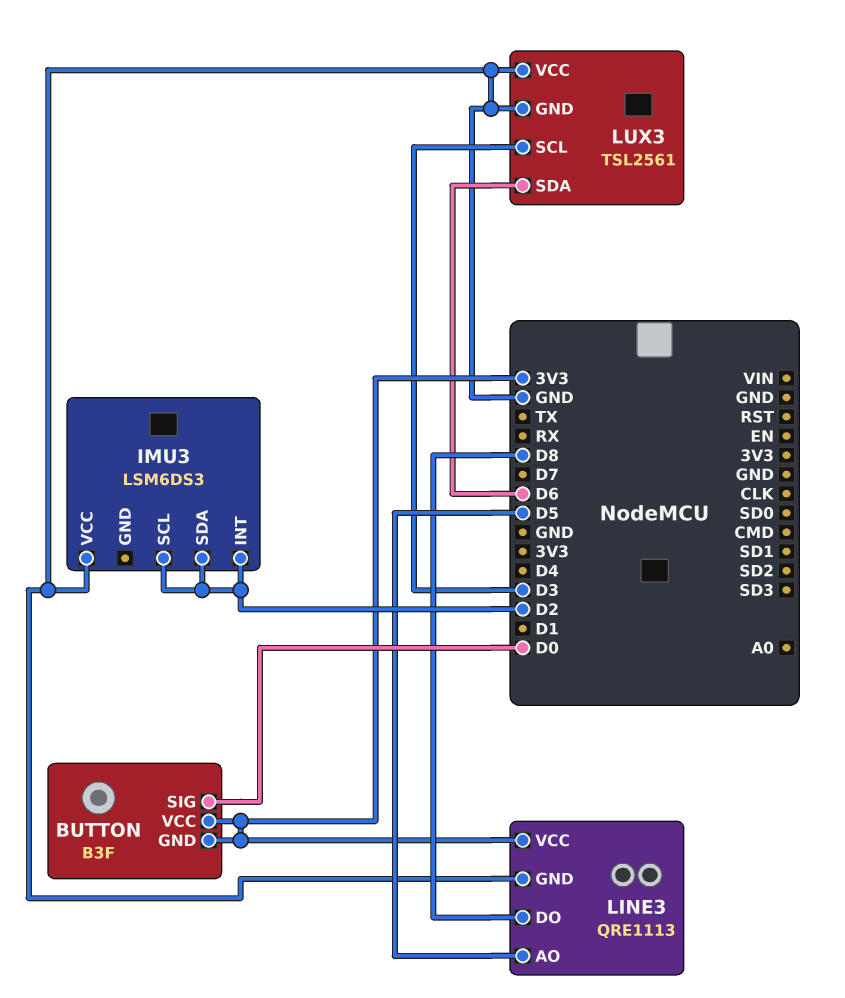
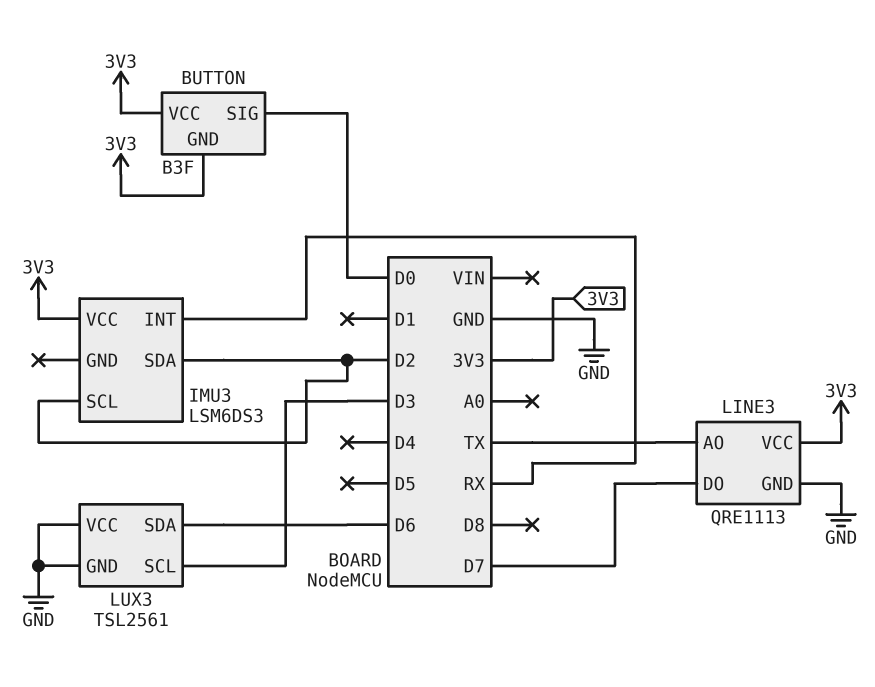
IMU3 pin INT: D2 -> RX
IMU3 pin VCC: GND -> 3V3
LINE3 pin AO: D5 -> TX
LINE3 pin DO: D8 -> D7

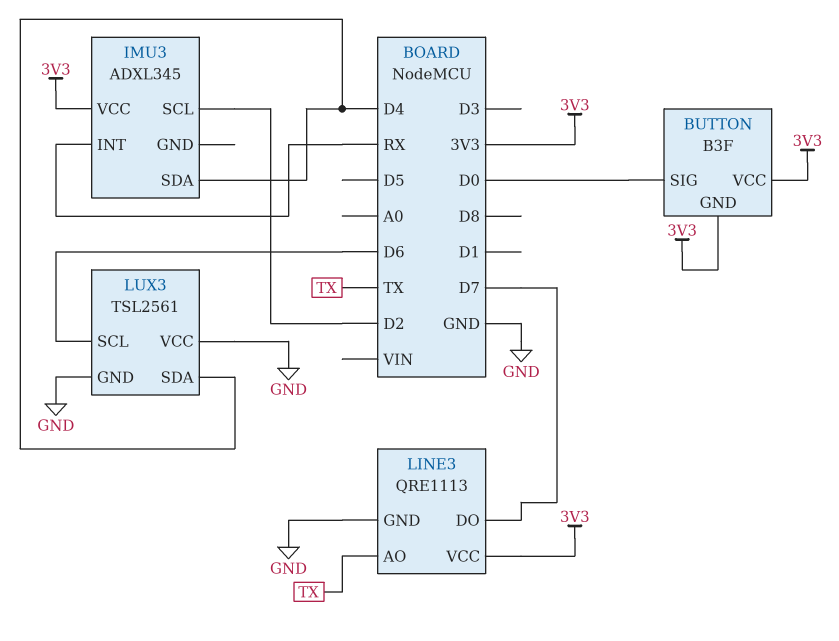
IMU3: LSM6DS3 -> ADXL345
IMU3 pin SDA: D2 -> D4
LUX3 pin SCL: D3 -> D6
LUX3 pin SDA: D6 -> D4

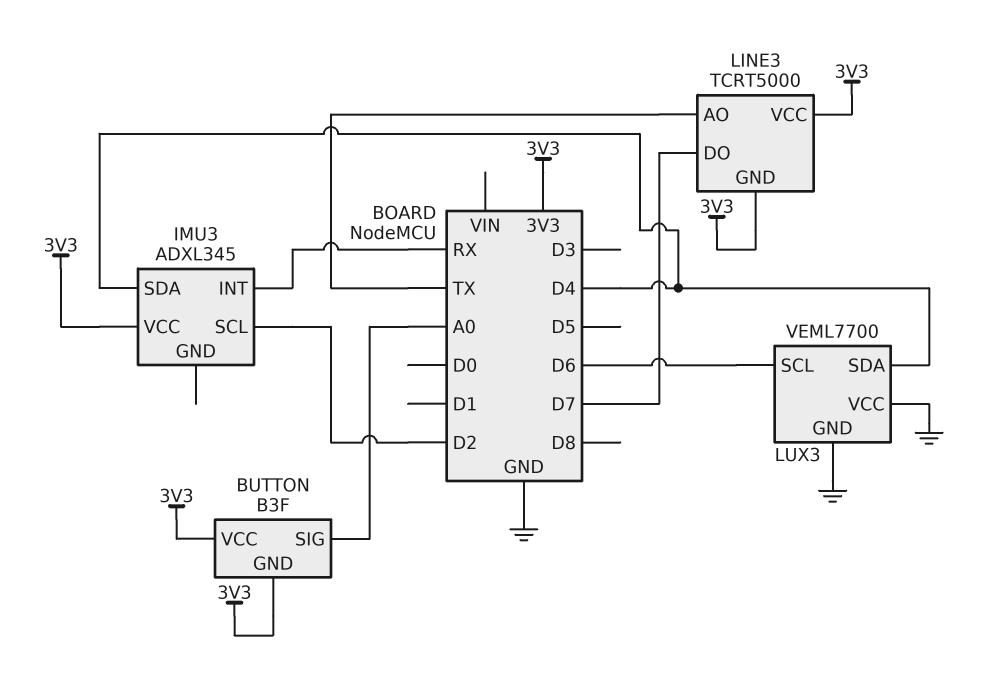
BUTTON pin SIG: D0 -> A0
LINE3: QRE1113 -> TCRT5000
LINE3 pin GND: GND -> 3V3
LUX3: TSL2561 -> VEML7700

